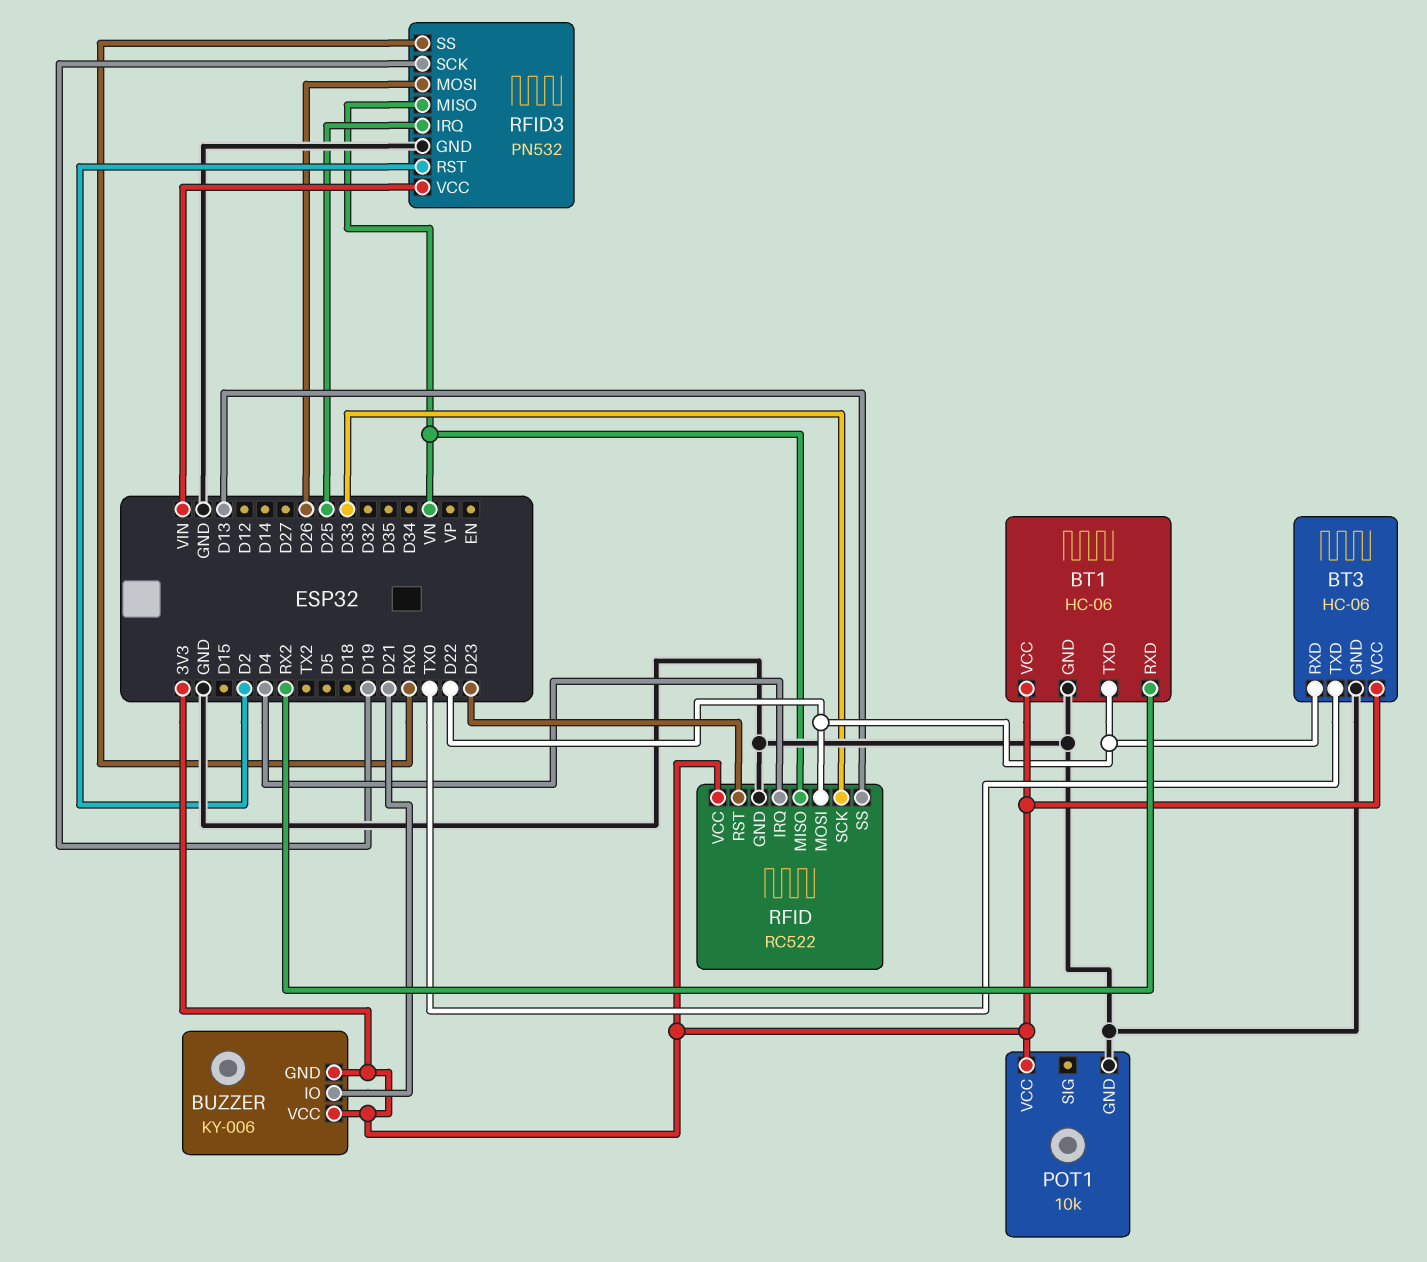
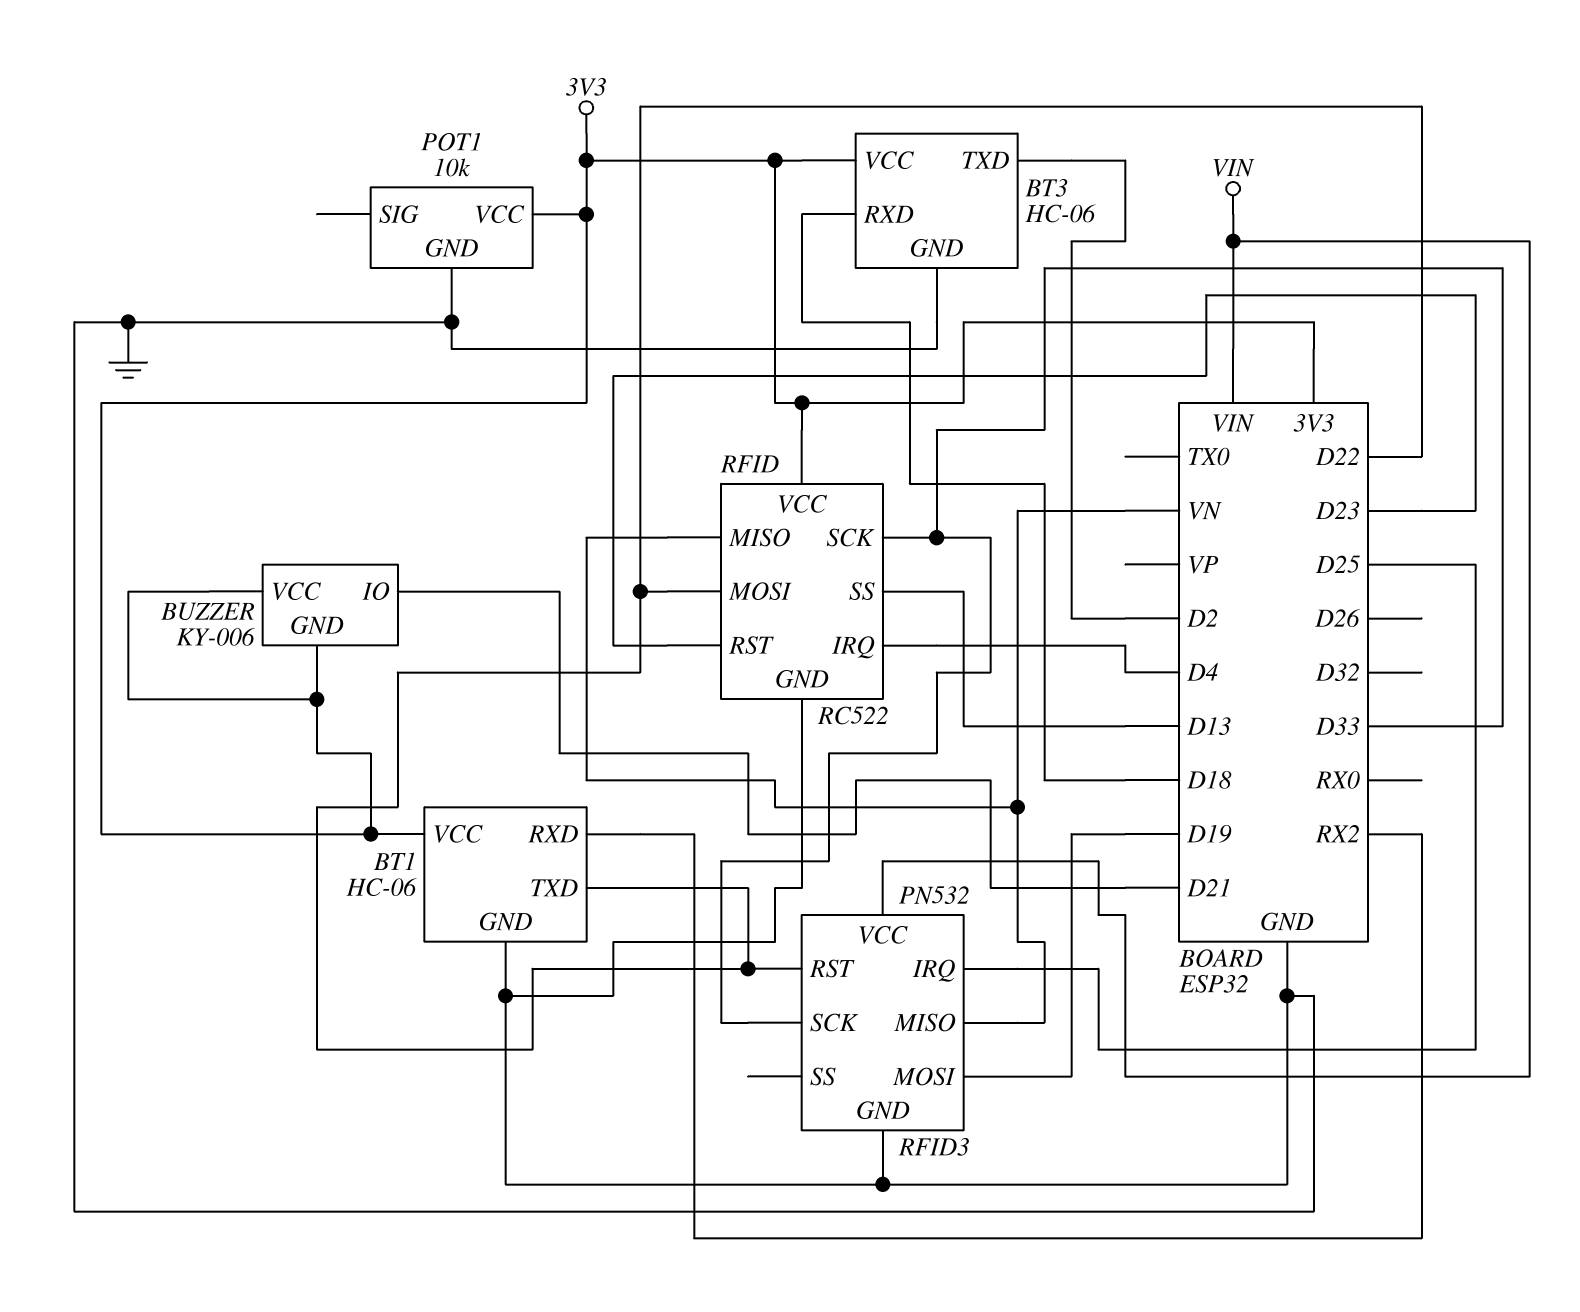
BT3 pin RXD: D22 -> D18
BT3 pin TXD: TX0 -> D2
RFID3 pin MOSI: D26 -> D19
RFID3 pin RST: D2 -> D22
RFID3 pin SCK: D19 -> D33
RFID3 pin SS: RX0 -> none

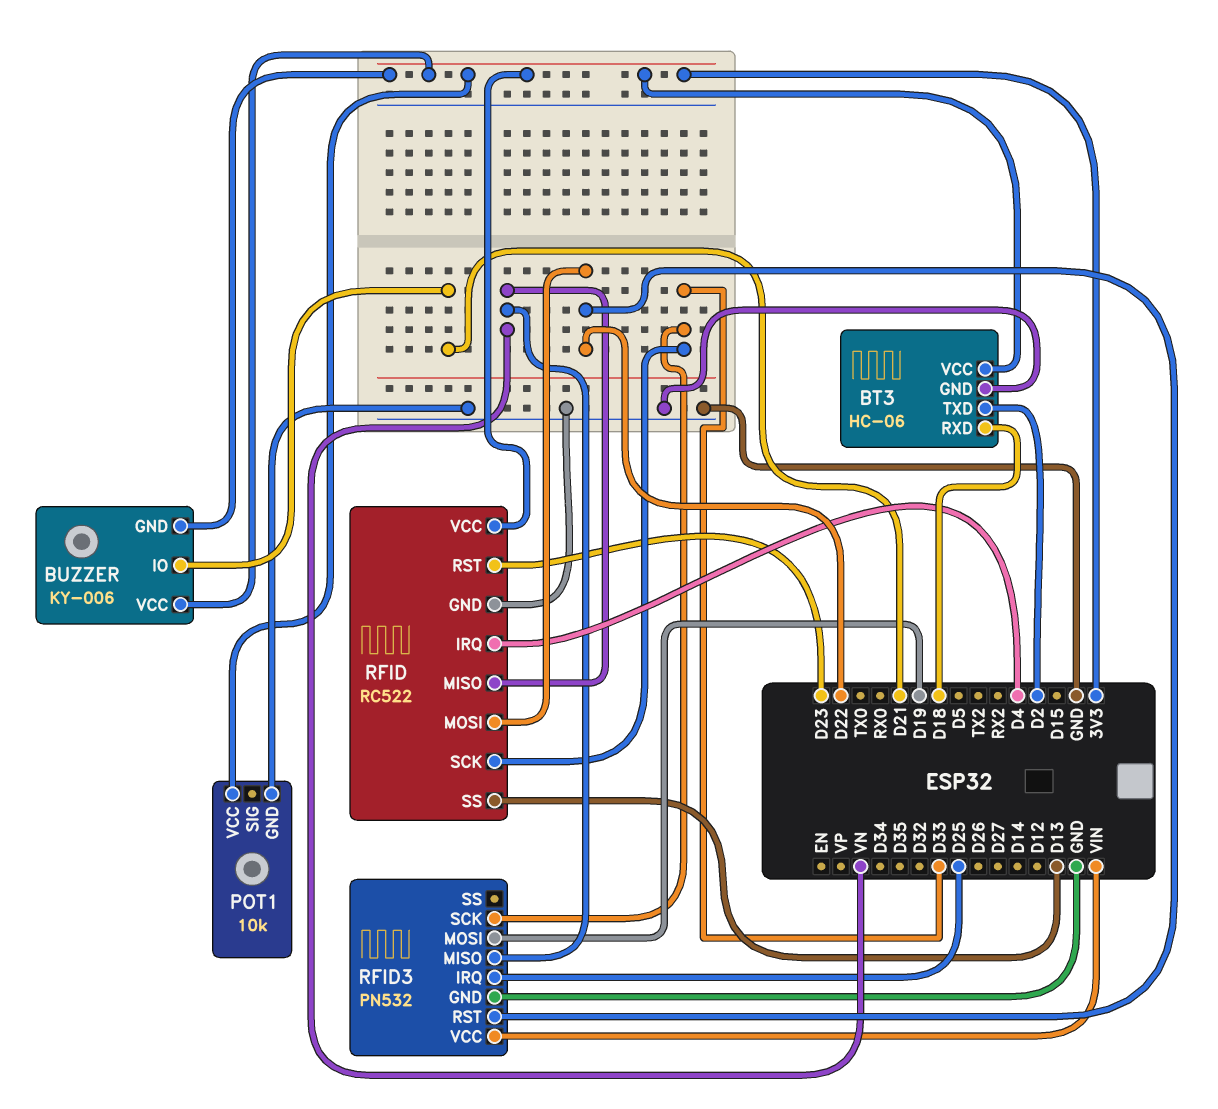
BT1: HC-06 -> none
BT1 pin GND: GND -> none
BT1 pin RXD: RX2 -> none
BT1 pin TXD: D22 -> none
BT1 pin VCC: 3V3 -> none

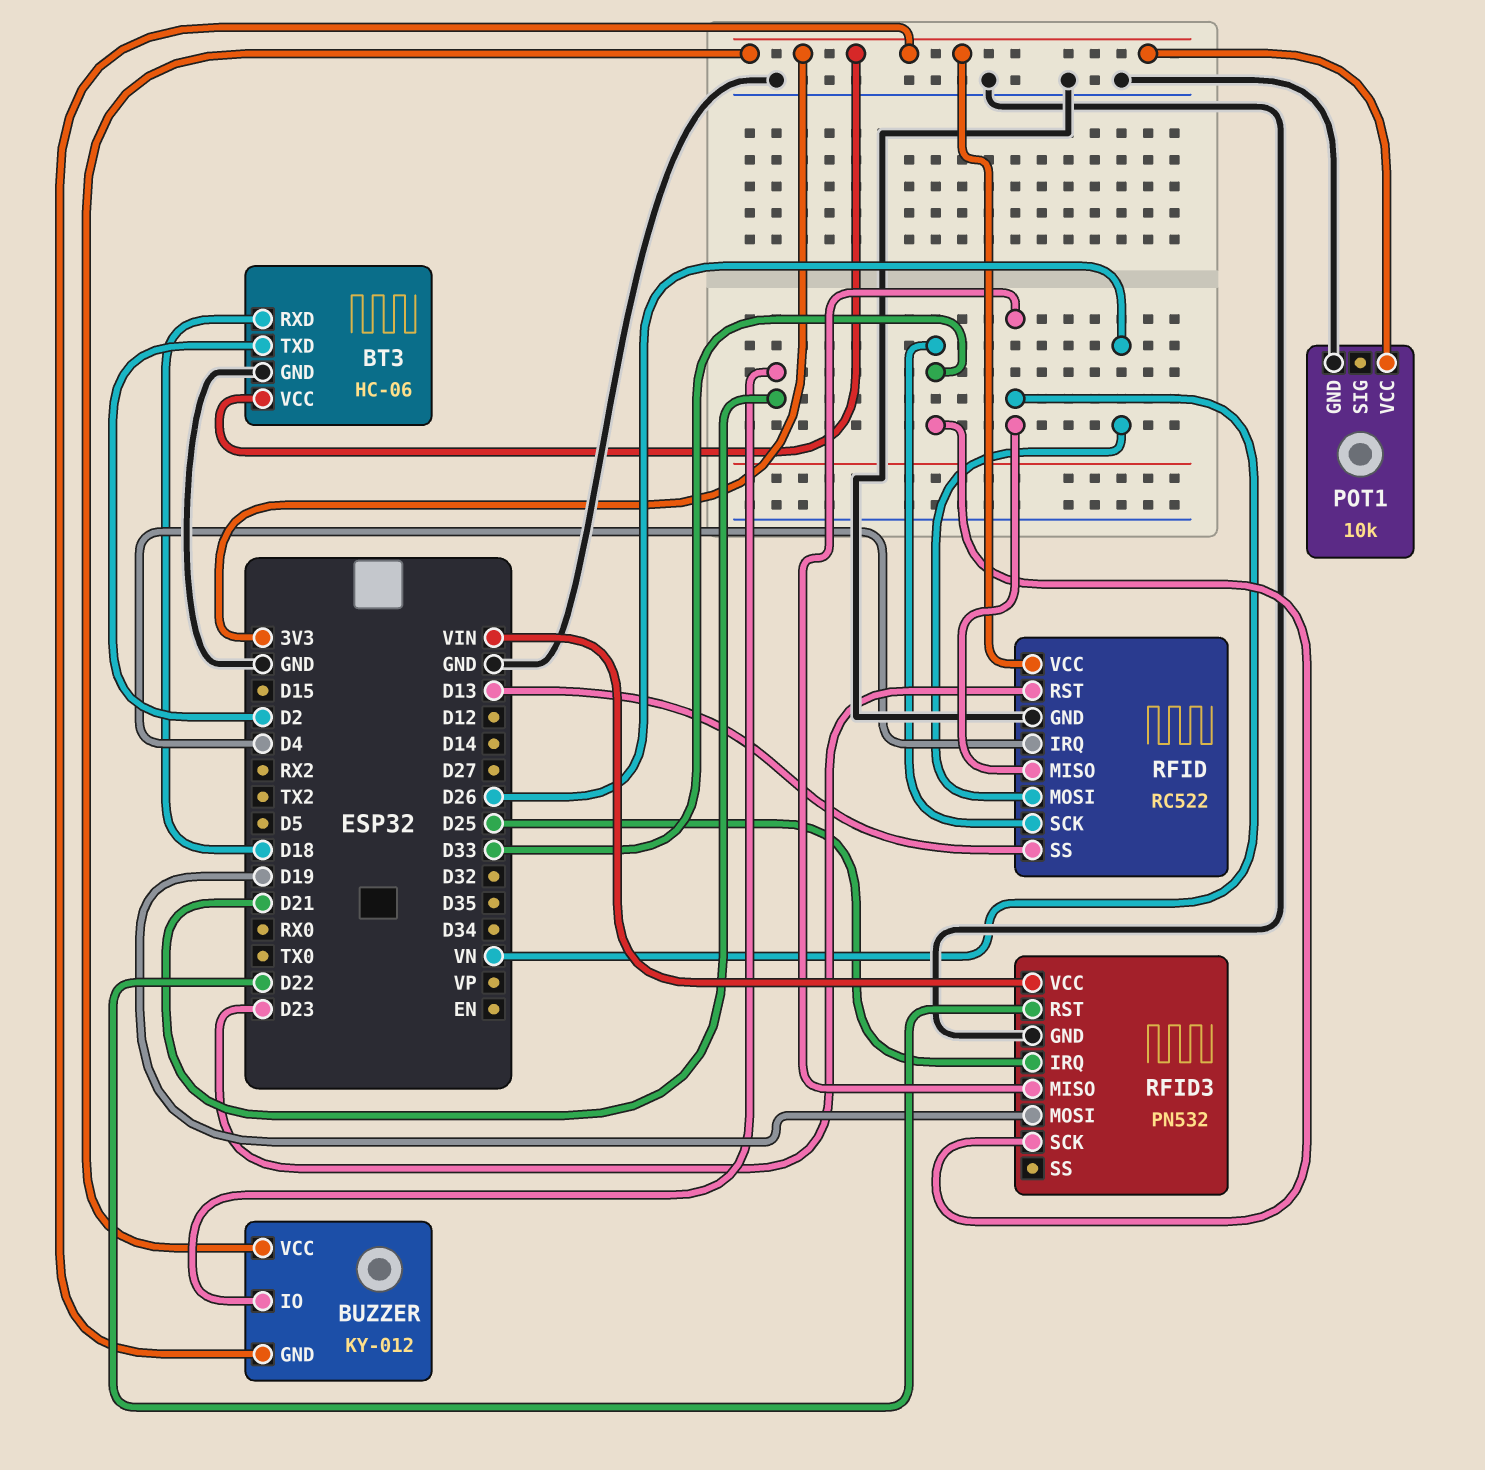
BUZZER: KY-006 -> KY-012
RFID pin MOSI: D22 -> D26

